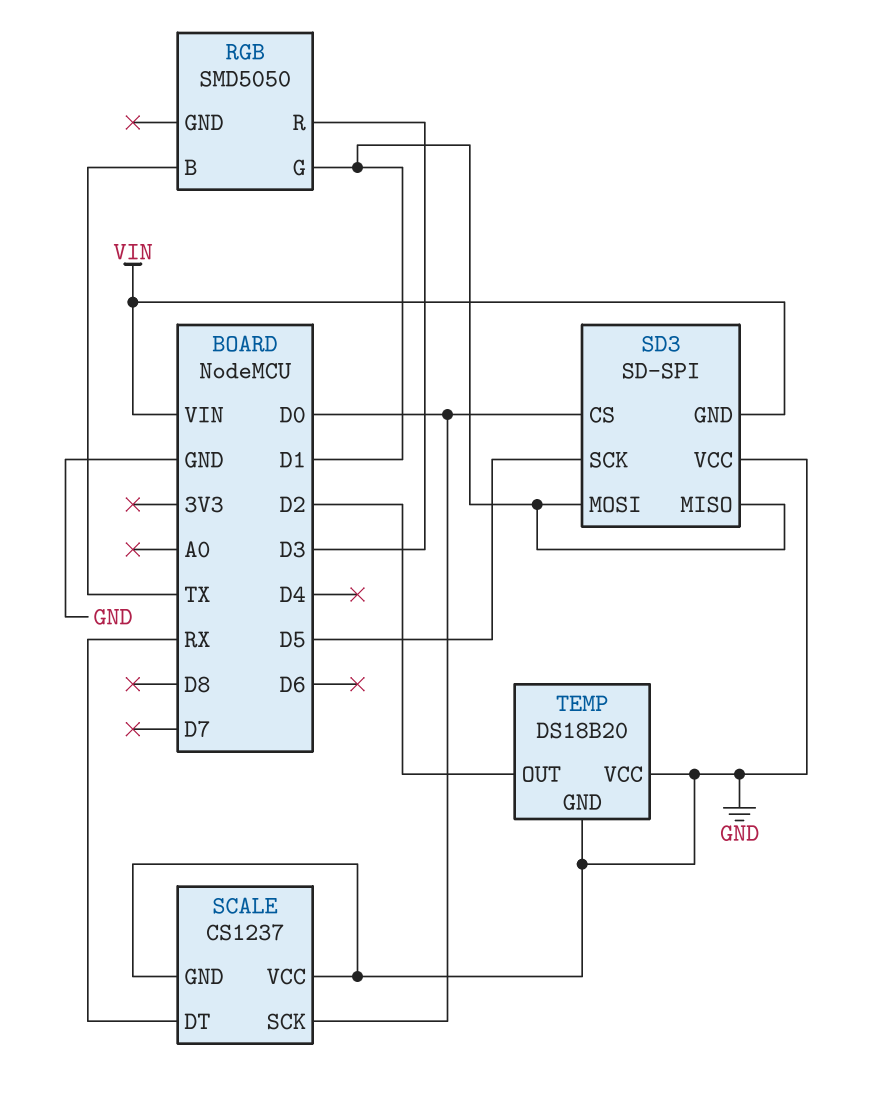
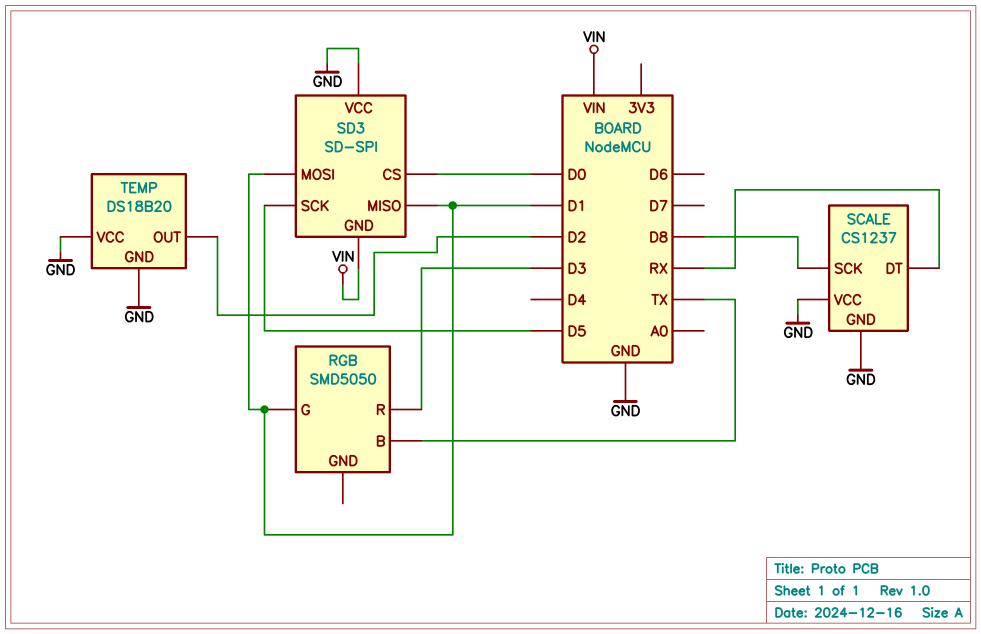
SCALE pin SCK: D0 -> D8

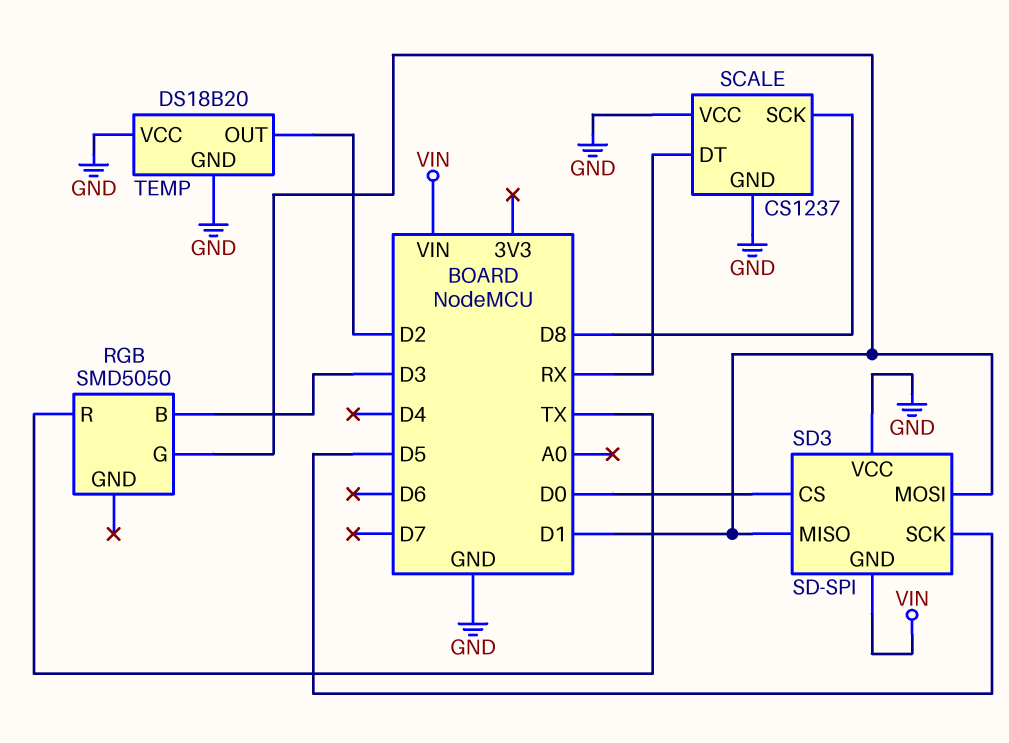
RGB pin B: TX -> D3
RGB pin R: D3 -> TX

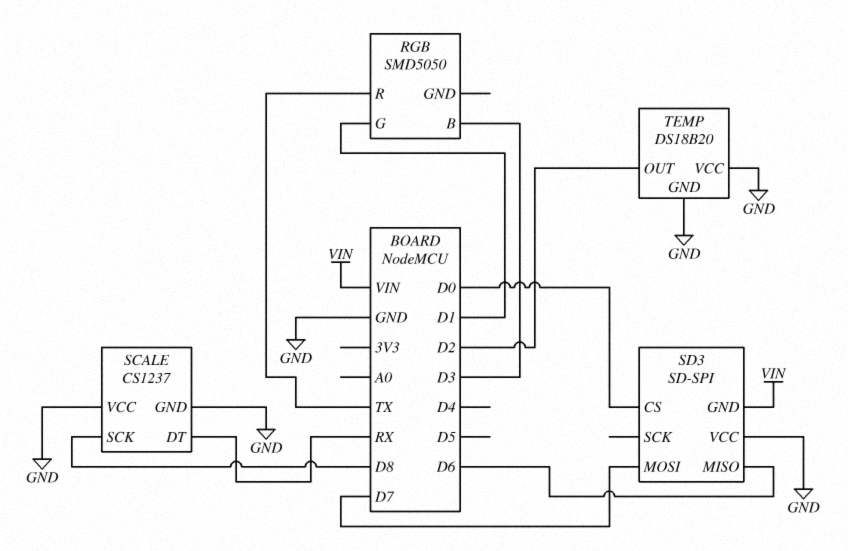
SD3 pin MISO: D1 -> D6
SD3 pin MOSI: D1 -> D7
SD3 pin SCK: D5 -> none

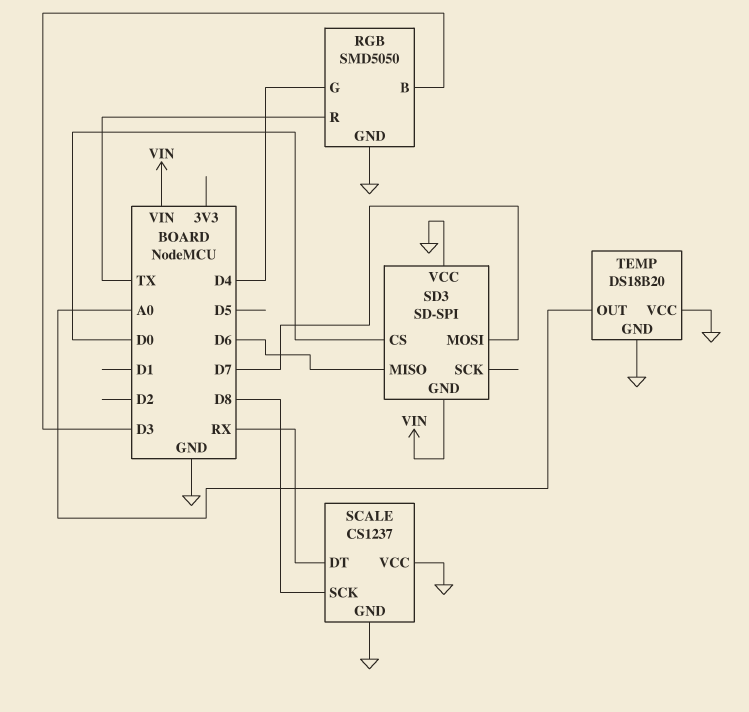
RGB pin G: D1 -> D4
RGB pin GND: none -> GND
TEMP pin OUT: D2 -> A0

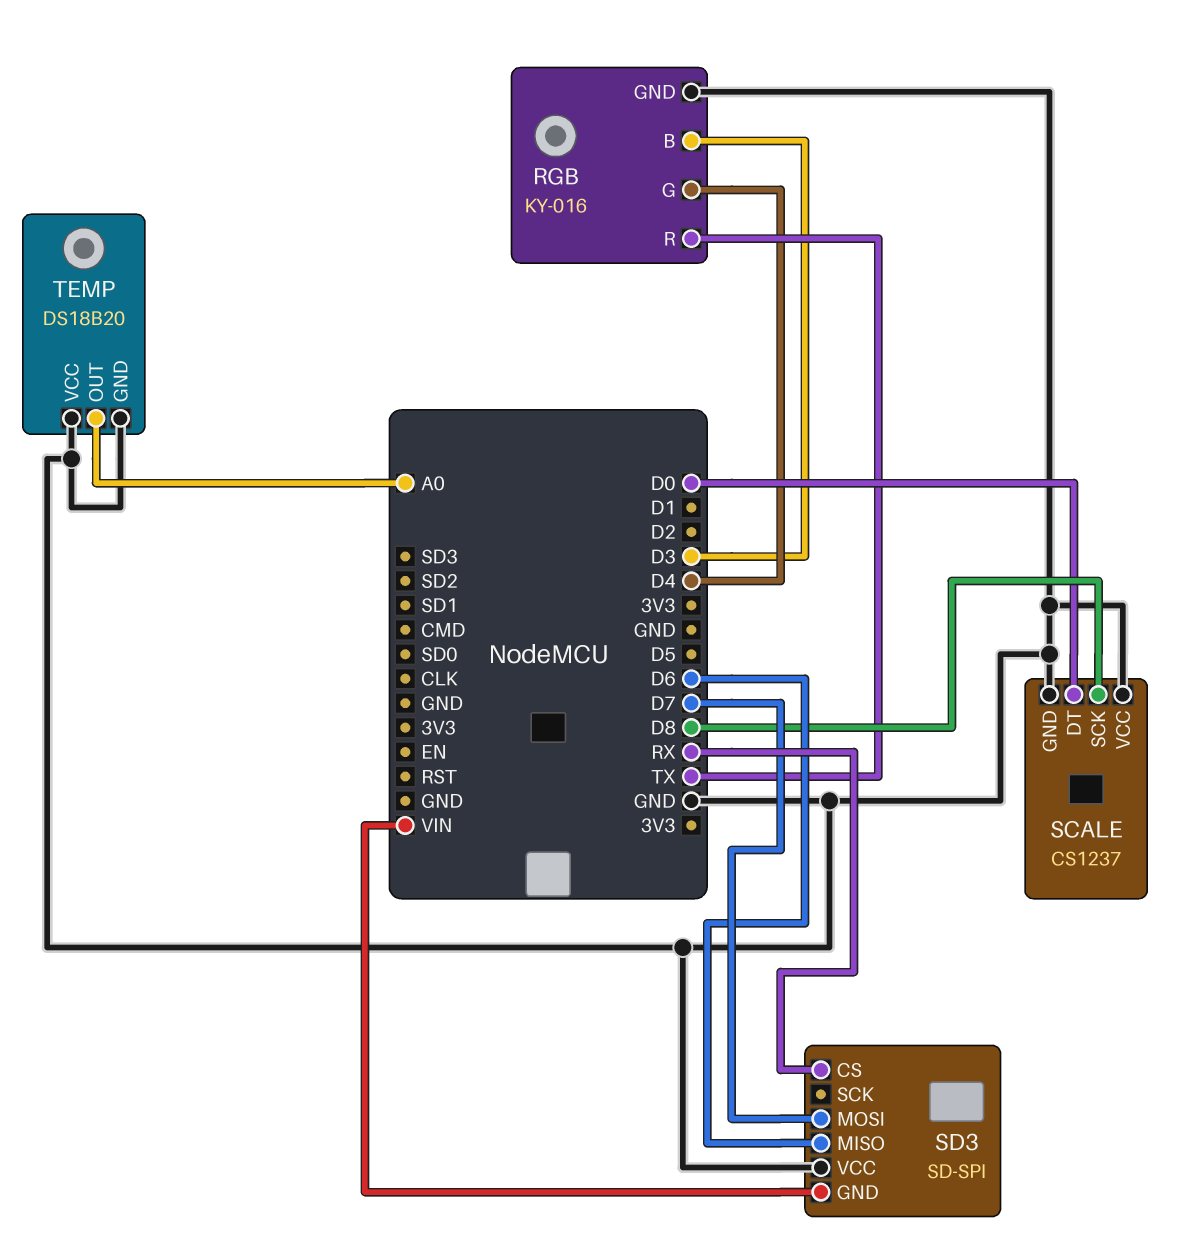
RGB: SMD5050 -> KY-016
SCALE pin DT: RX -> D0
SD3 pin CS: D0 -> RX

